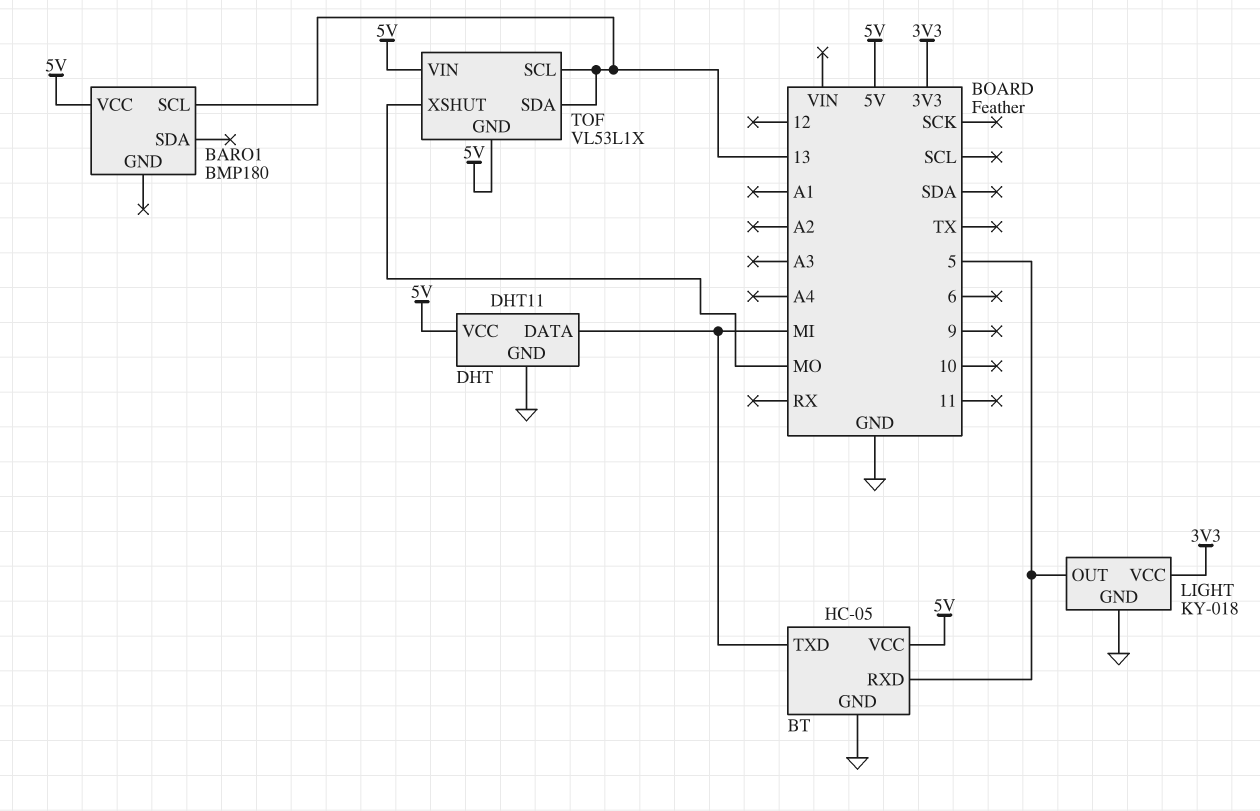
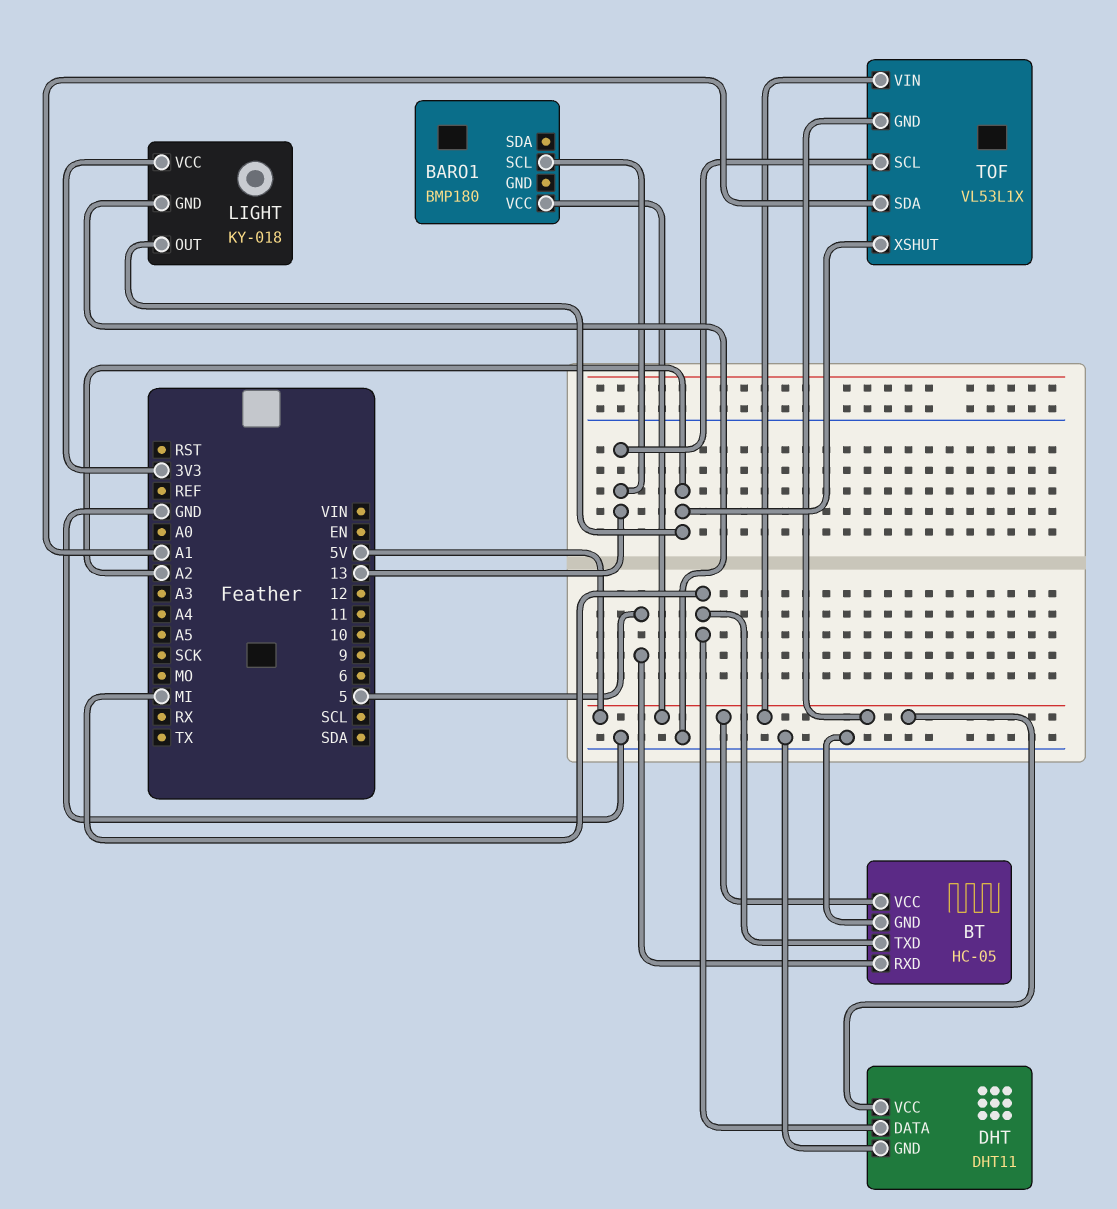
LIGHT pin OUT: 5 -> A2
TOF pin SDA: 13 -> A1
TOF pin XSHUT: MO -> A2

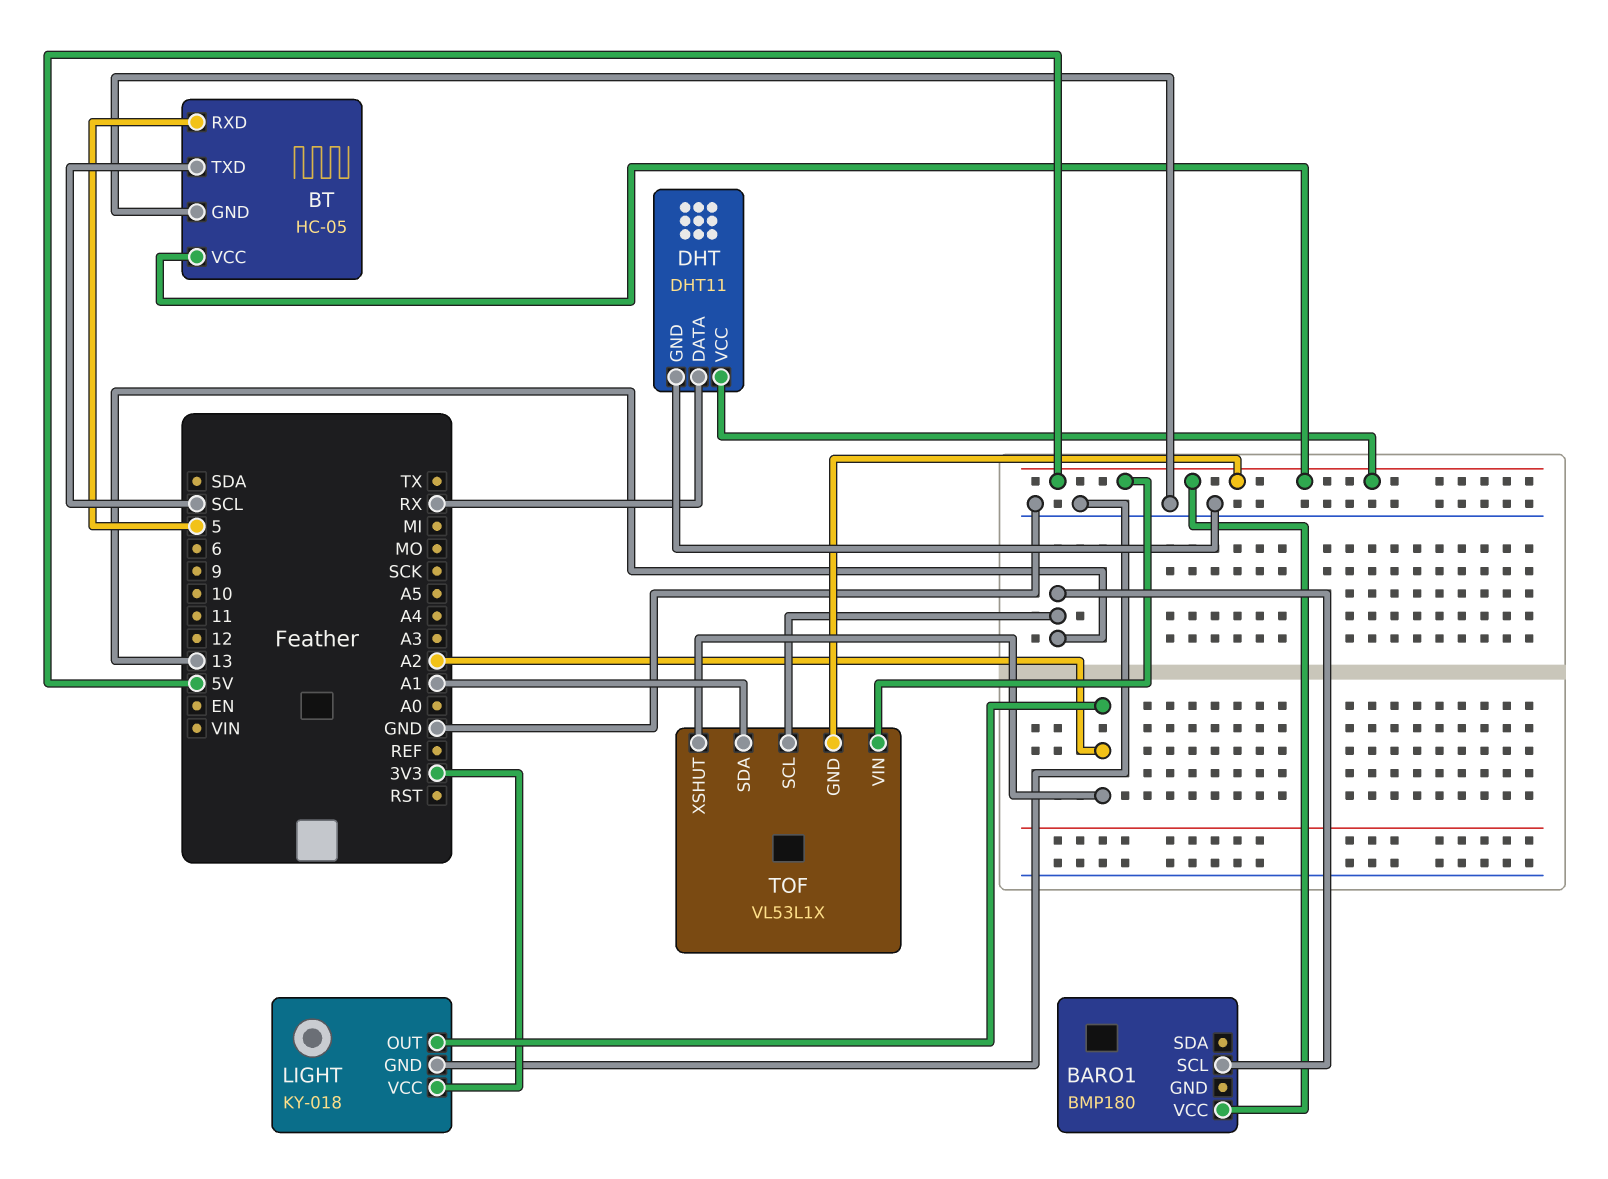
BT pin TXD: MI -> SCL
DHT pin DATA: MI -> RX

